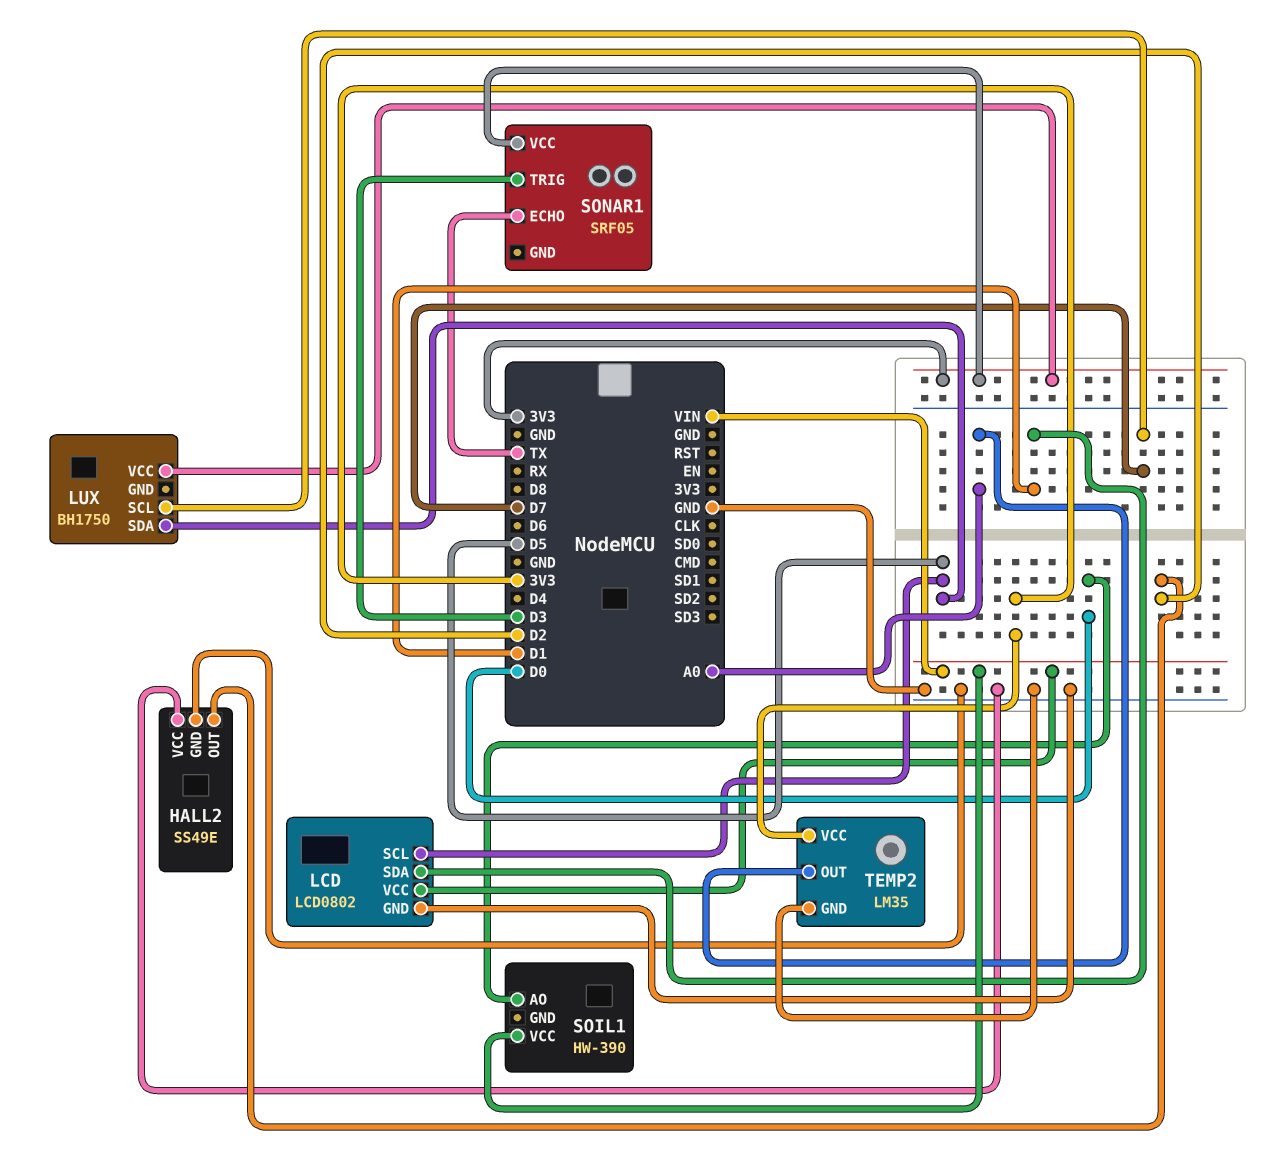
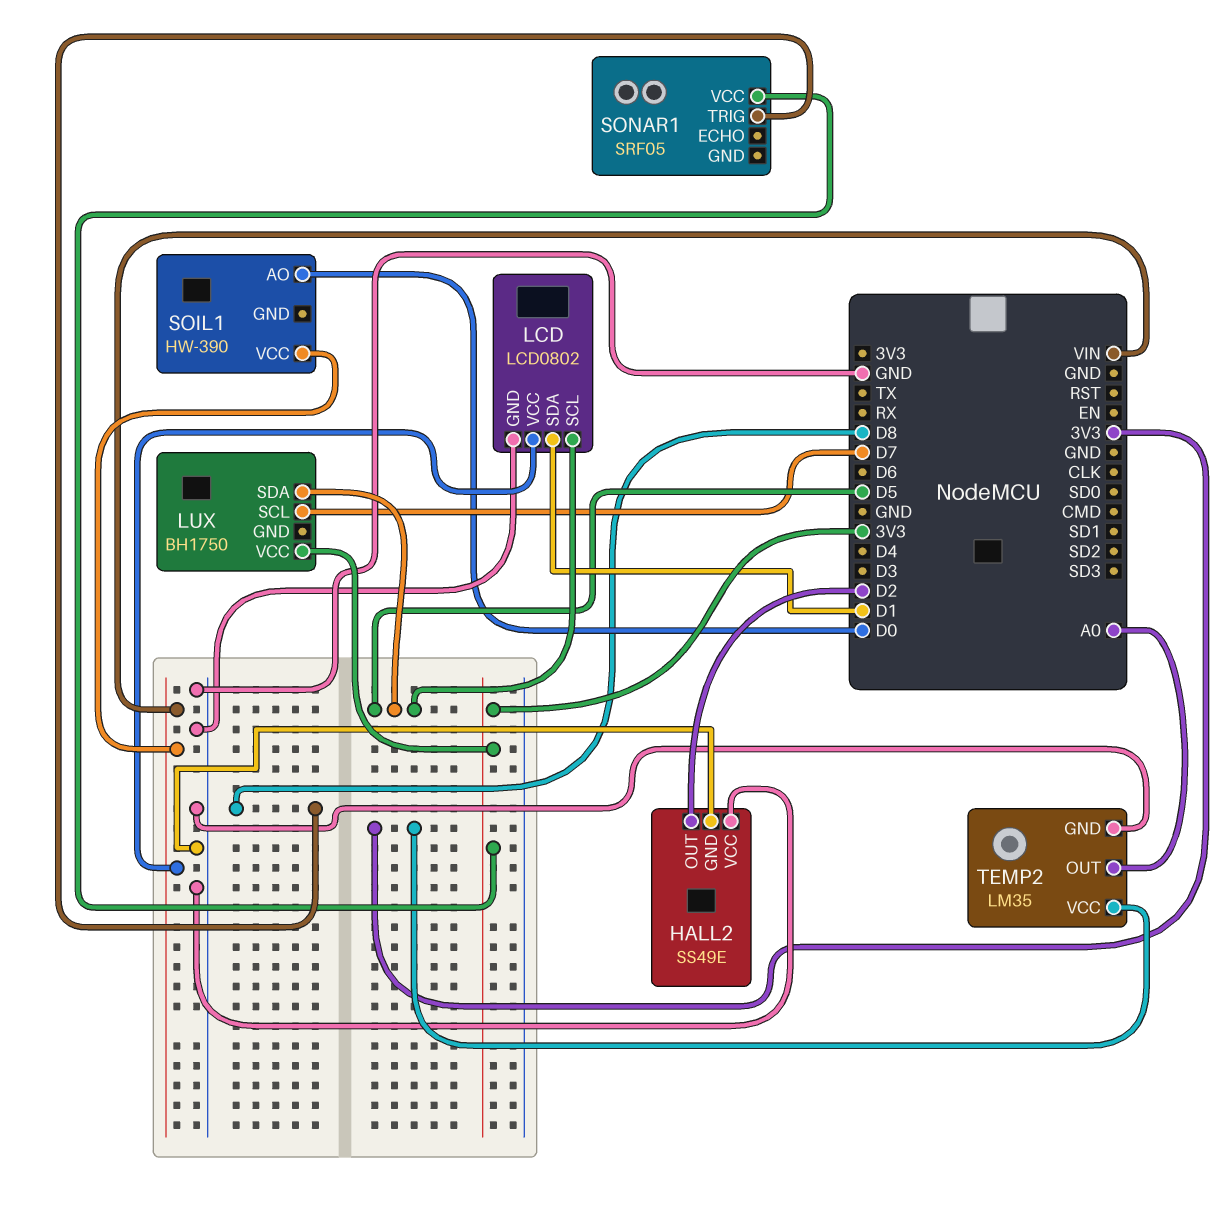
SONAR1 pin ECHO: TX -> none
SONAR1 pin TRIG: D3 -> D8

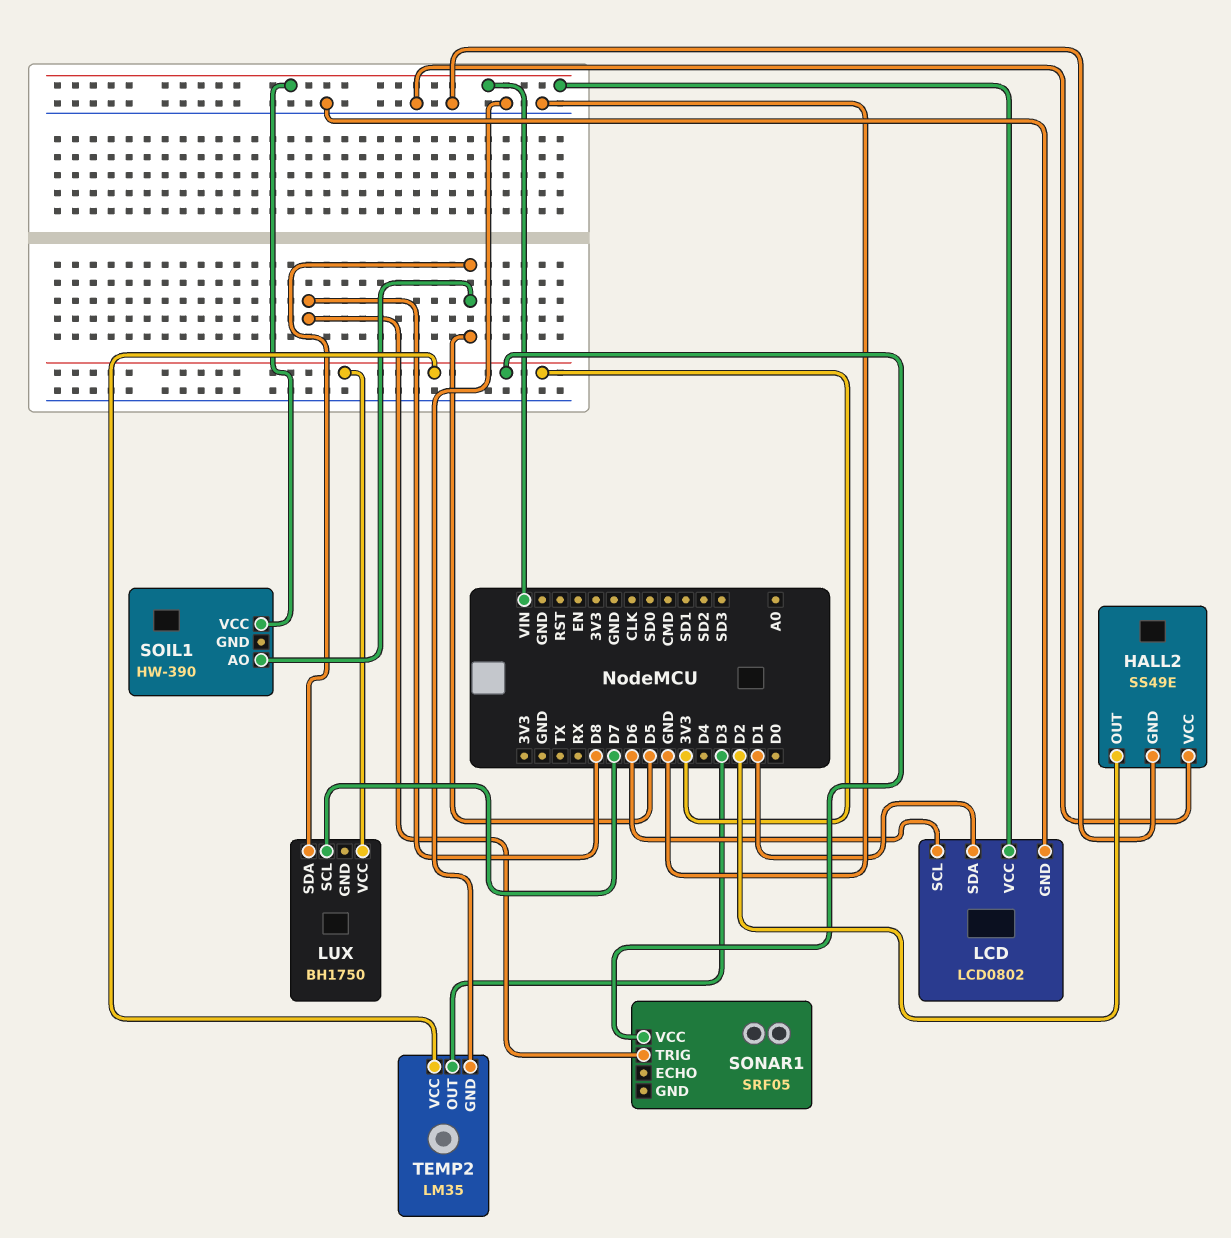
LCD pin SCL: D5 -> D6
SOIL1 pin AO: D0 -> D5
TEMP2 pin OUT: A0 -> D3

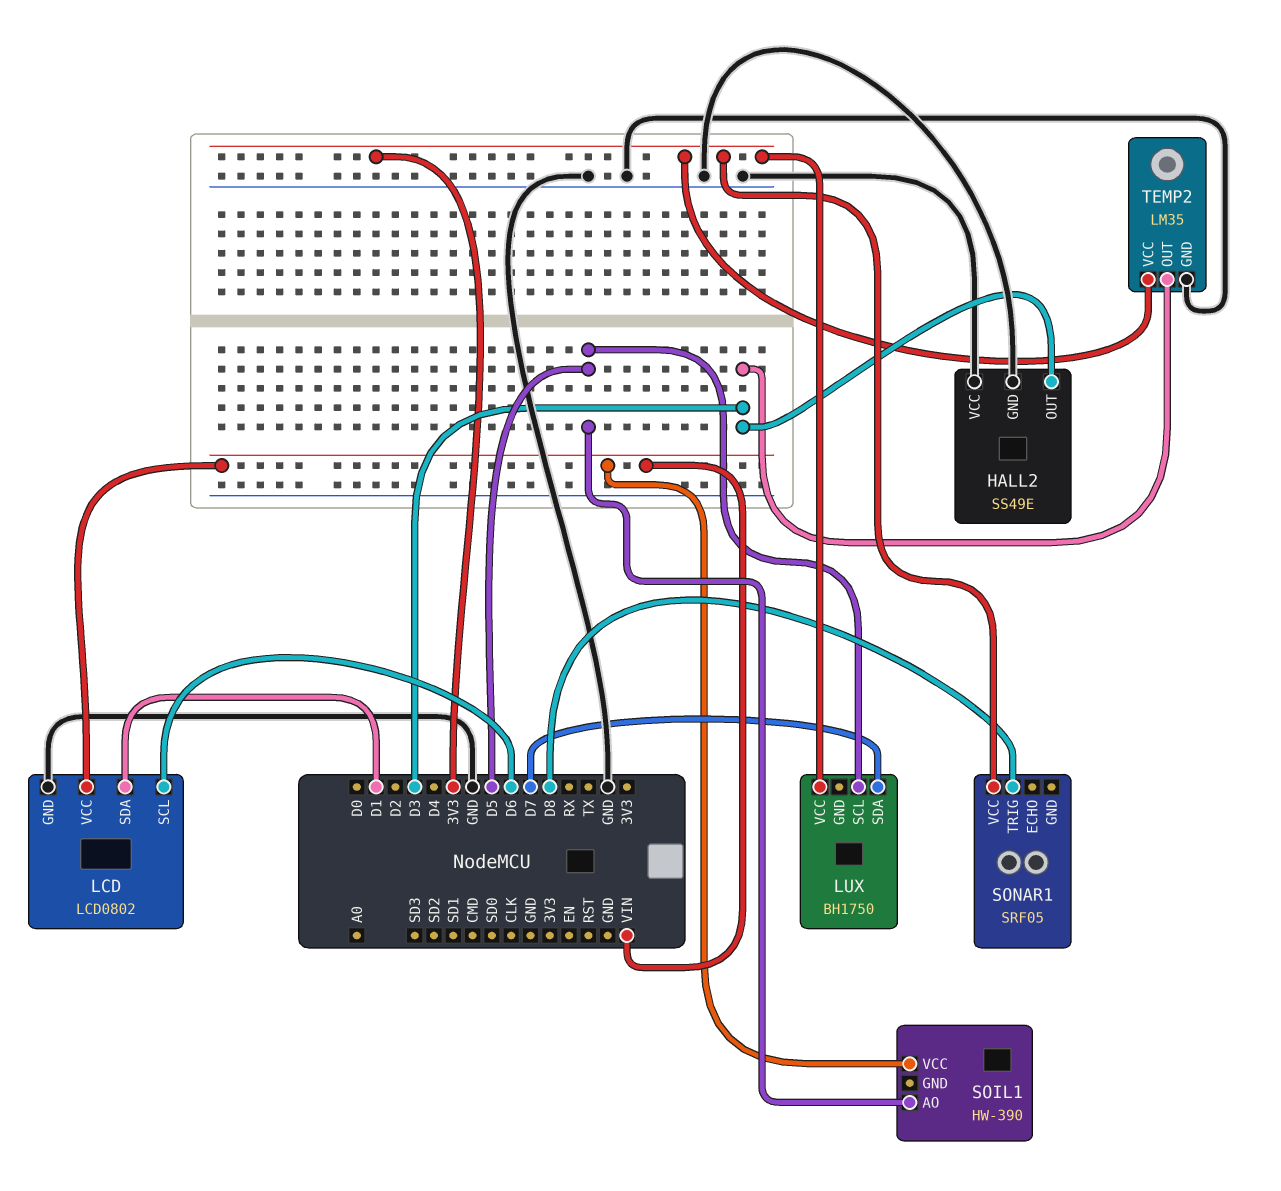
HALL2 pin OUT: D2 -> D3
LUX pin SCL: D7 -> D5
LUX pin SDA: D5 -> D7

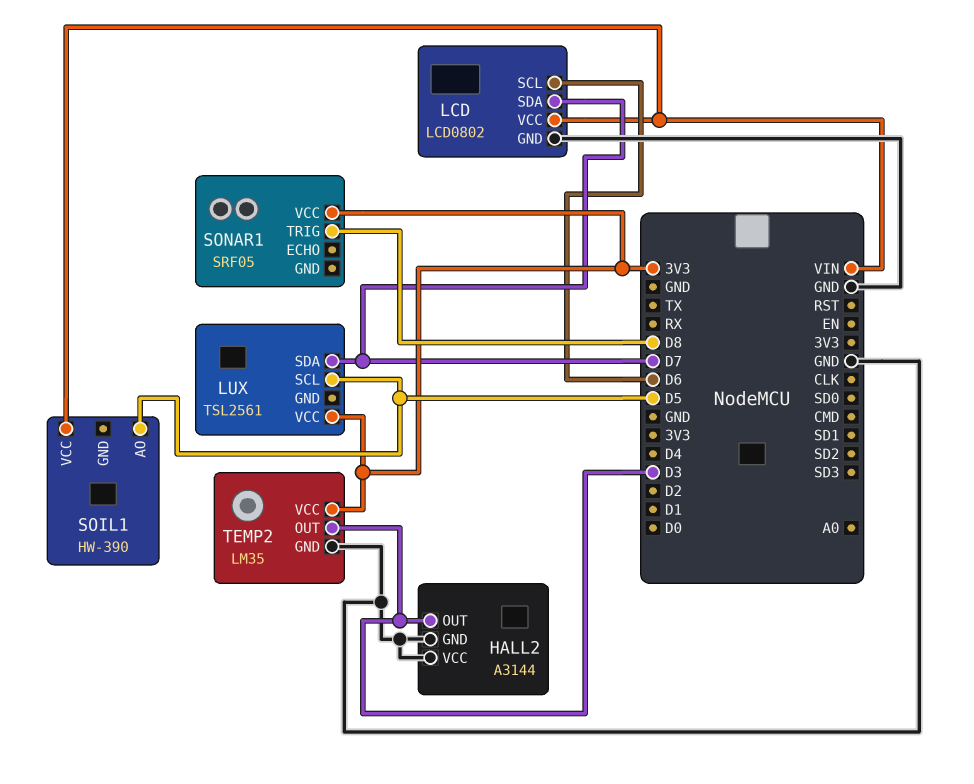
HALL2: SS49E -> A3144
LCD pin SDA: D1 -> D7
LUX: BH1750 -> TSL2561

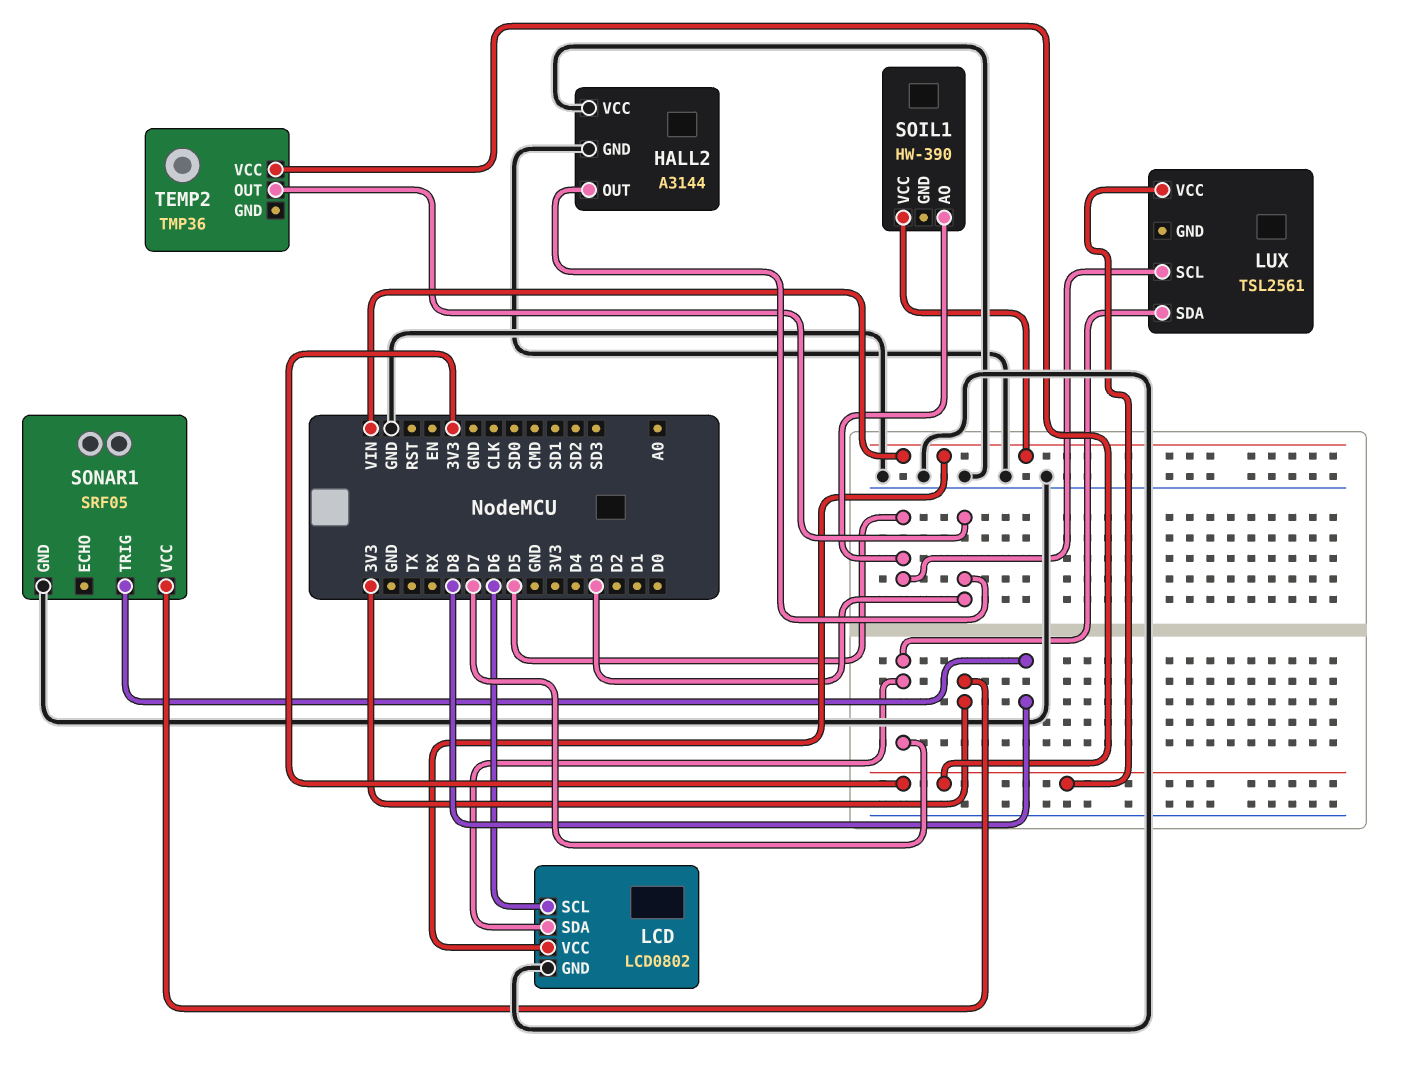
SONAR1 pin GND: none -> GND
TEMP2: LM35 -> TMP36
TEMP2 pin GND: GND -> none

